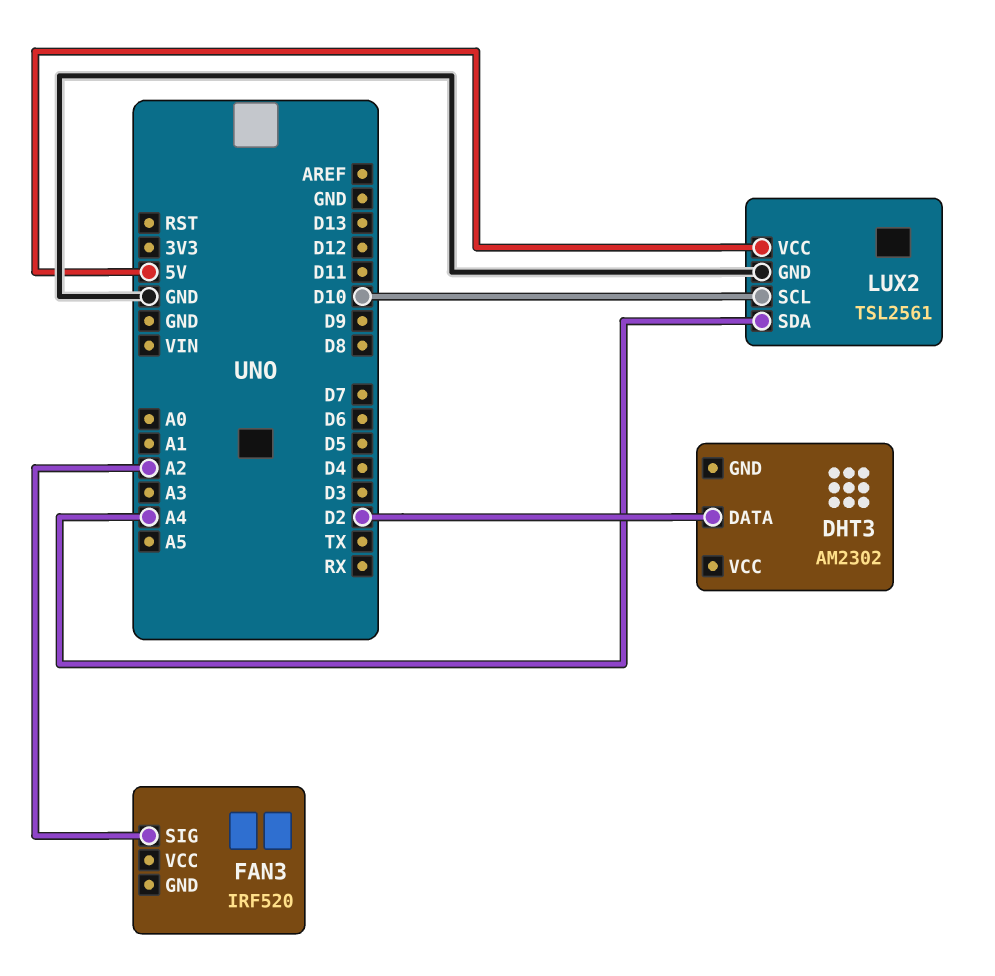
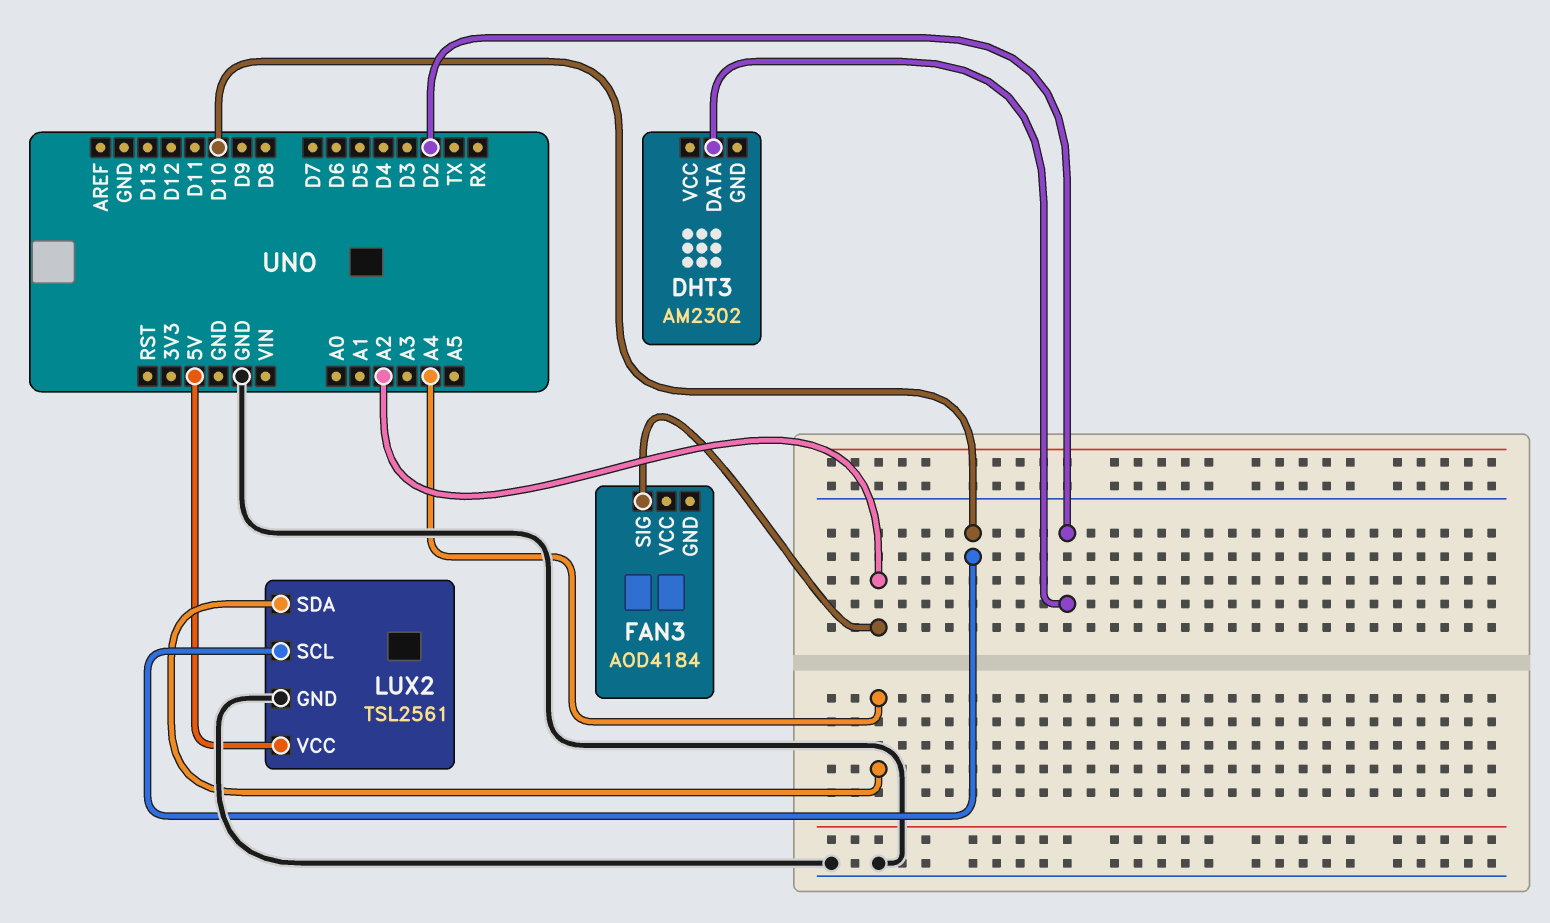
FAN3: IRF520 -> AOD4184

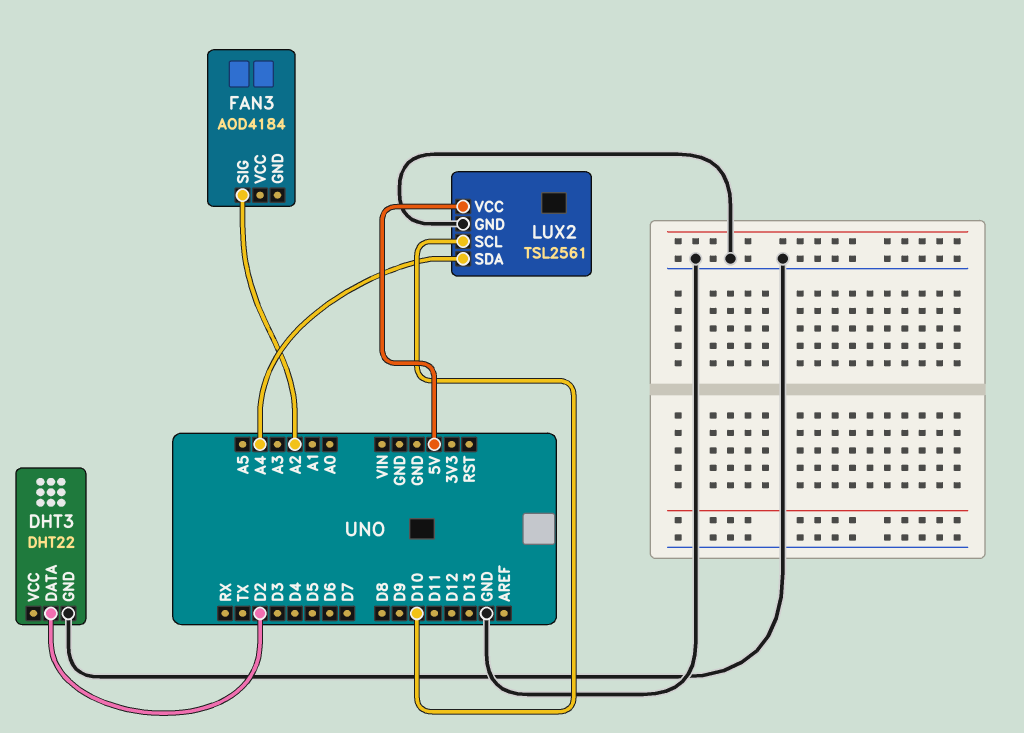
DHT3: AM2302 -> DHT22
DHT3 pin GND: none -> GND

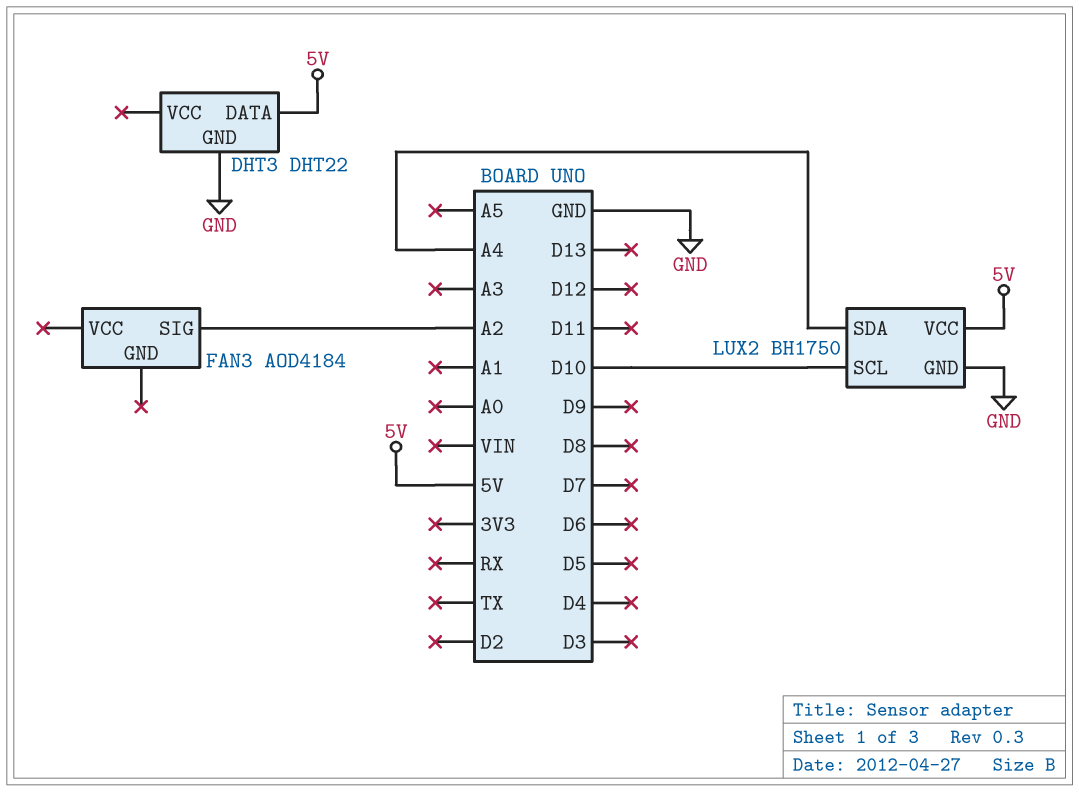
DHT3 pin DATA: D2 -> 5V
LUX2: TSL2561 -> BH1750

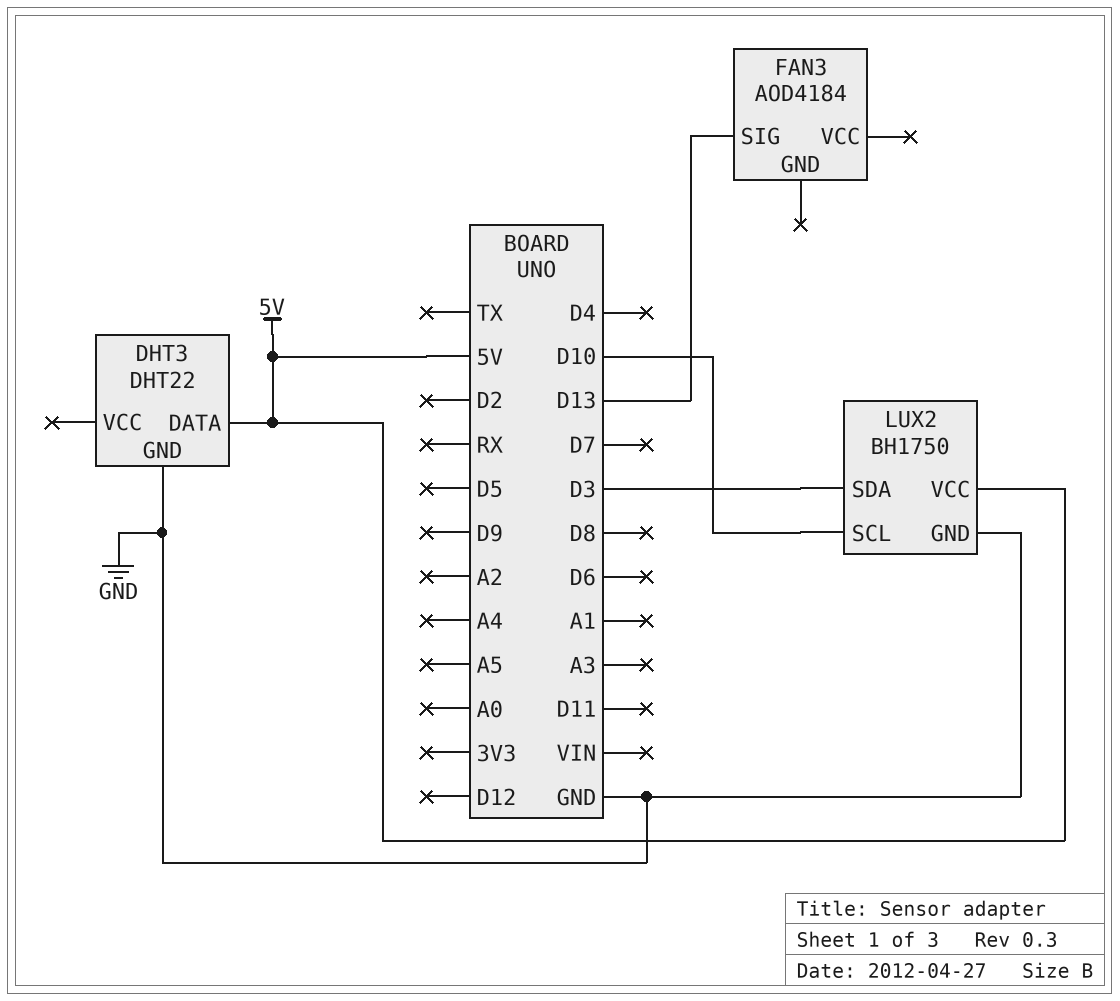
FAN3 pin SIG: A2 -> D13
LUX2 pin SDA: A4 -> D3

